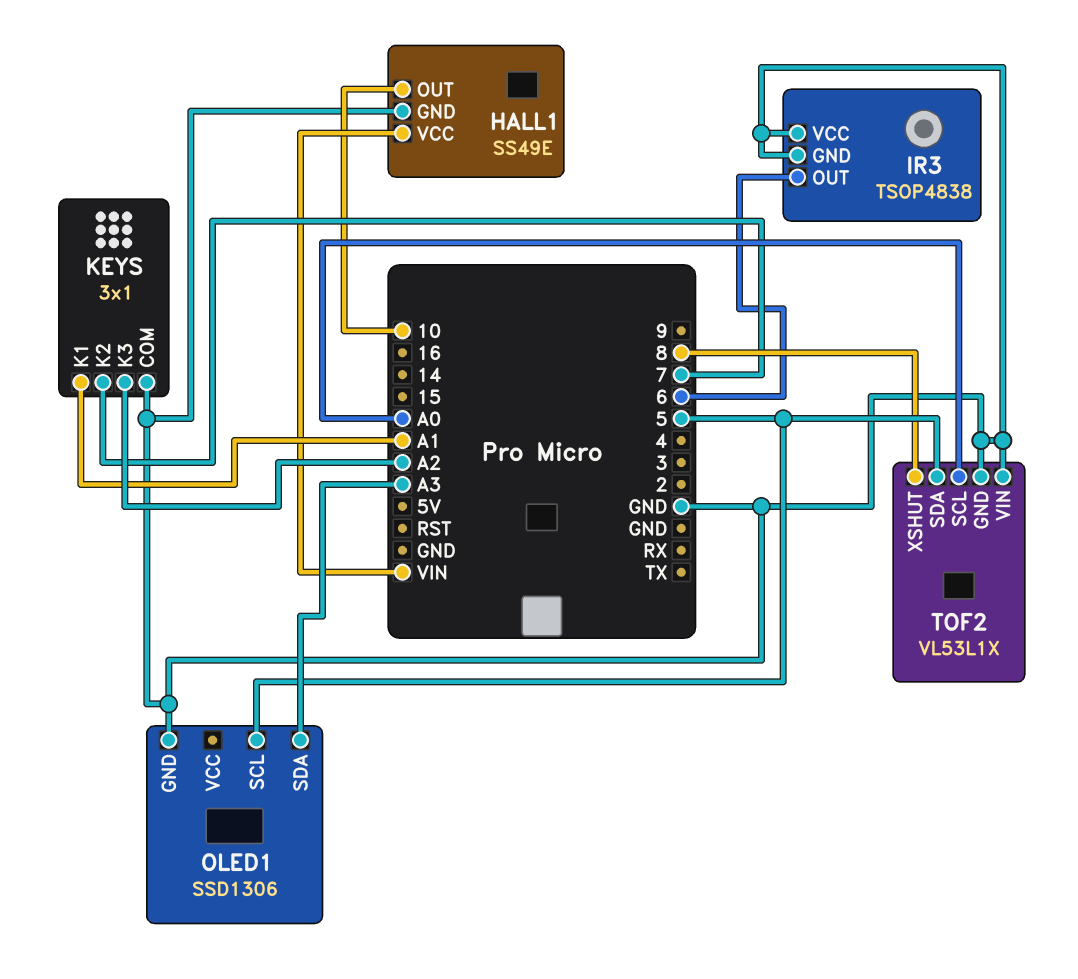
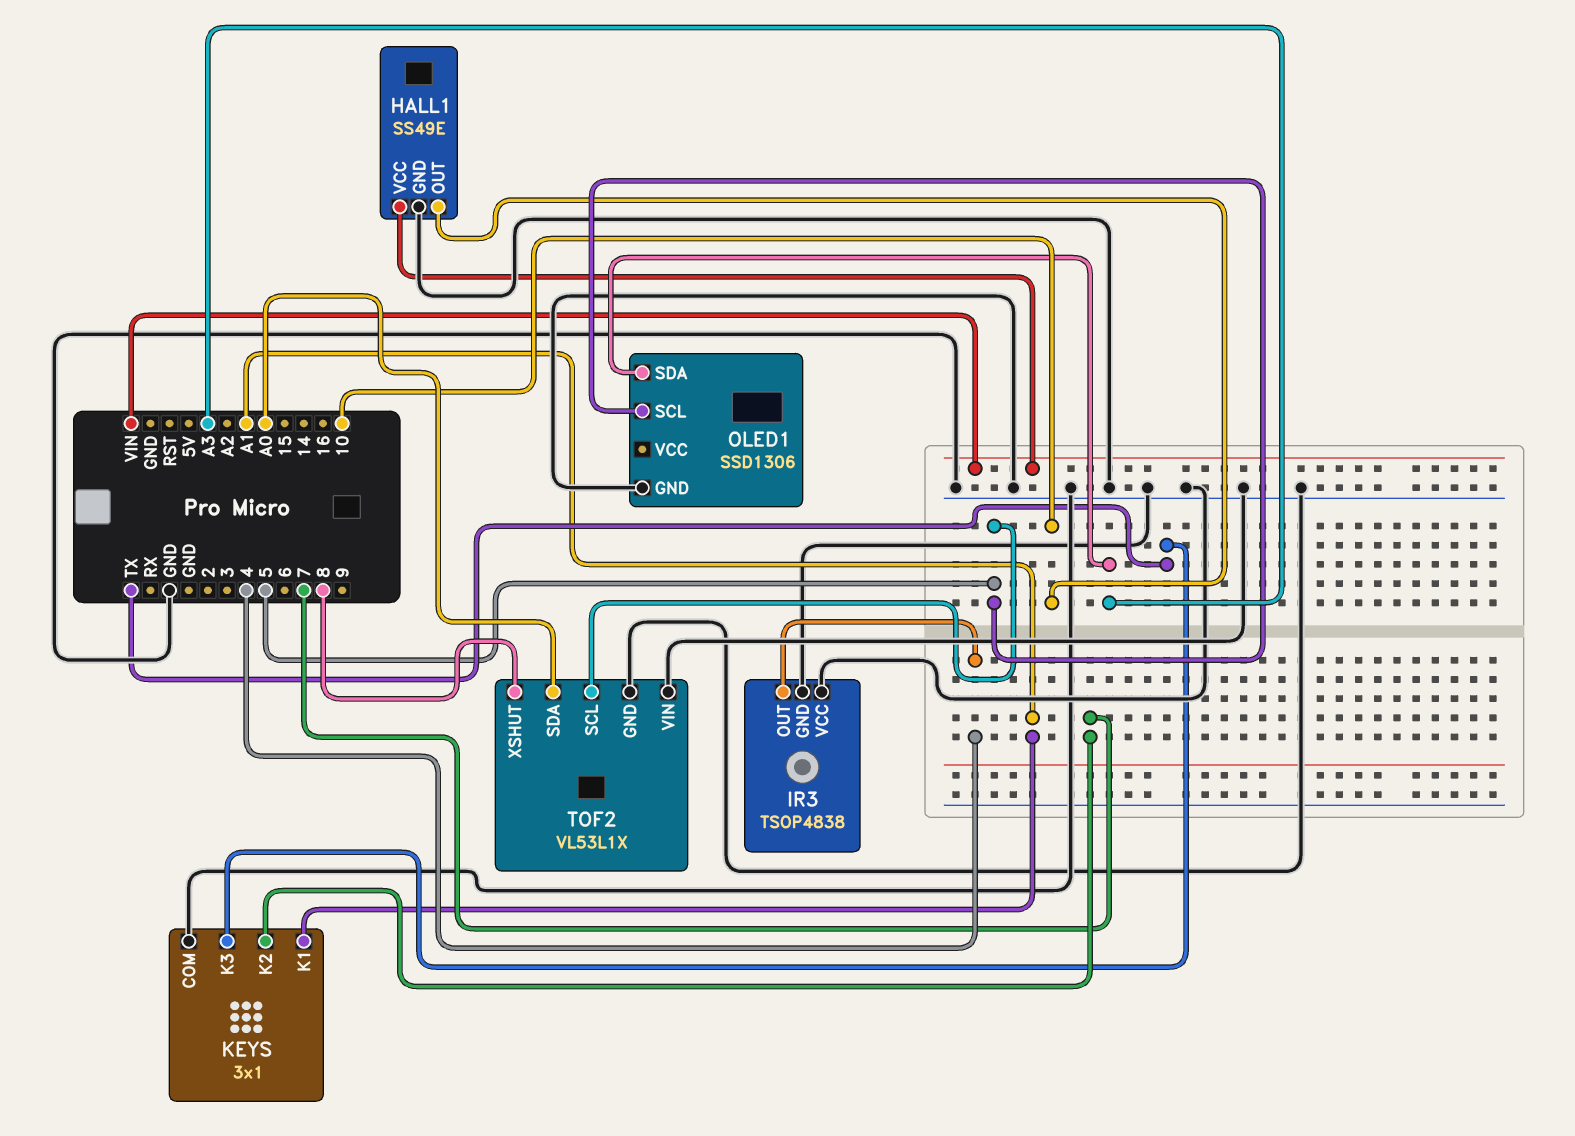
IR3 pin OUT: 6 -> 4
KEYS pin K3: A2 -> TX
TOF2 pin SCL: A0 -> 5
TOF2 pin SDA: 5 -> A0

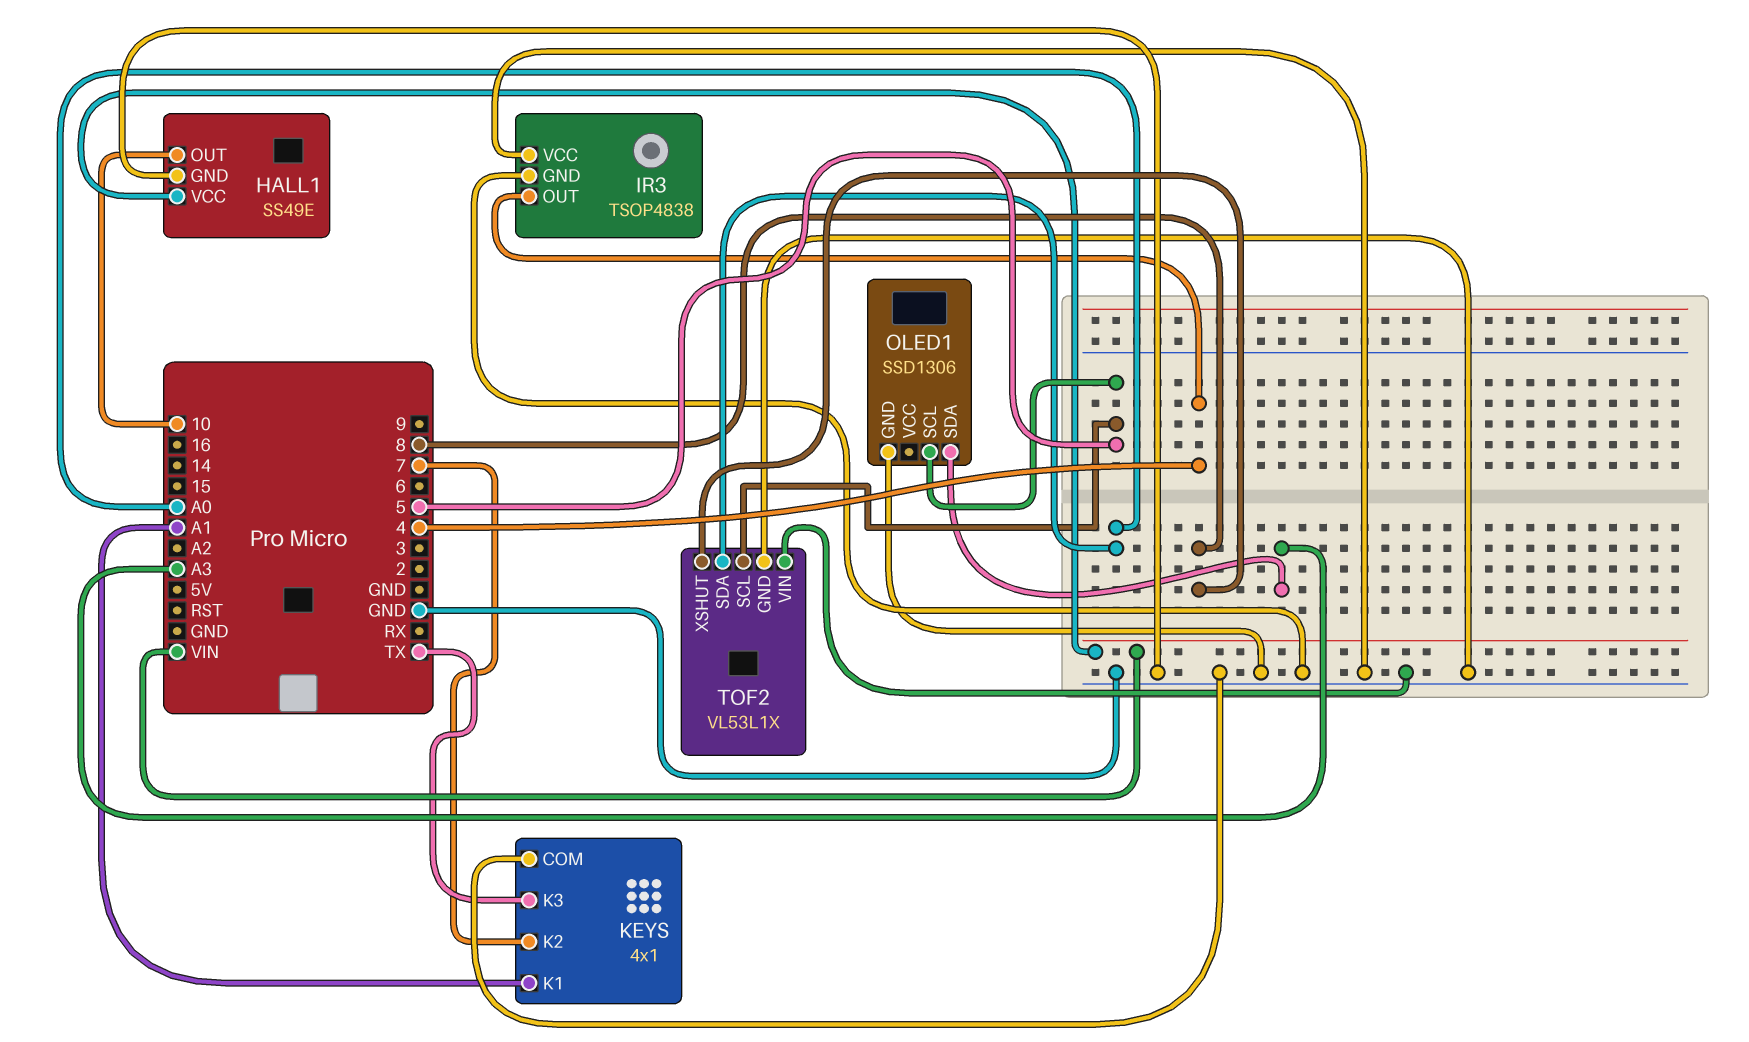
KEYS: 3x1 -> 4x1

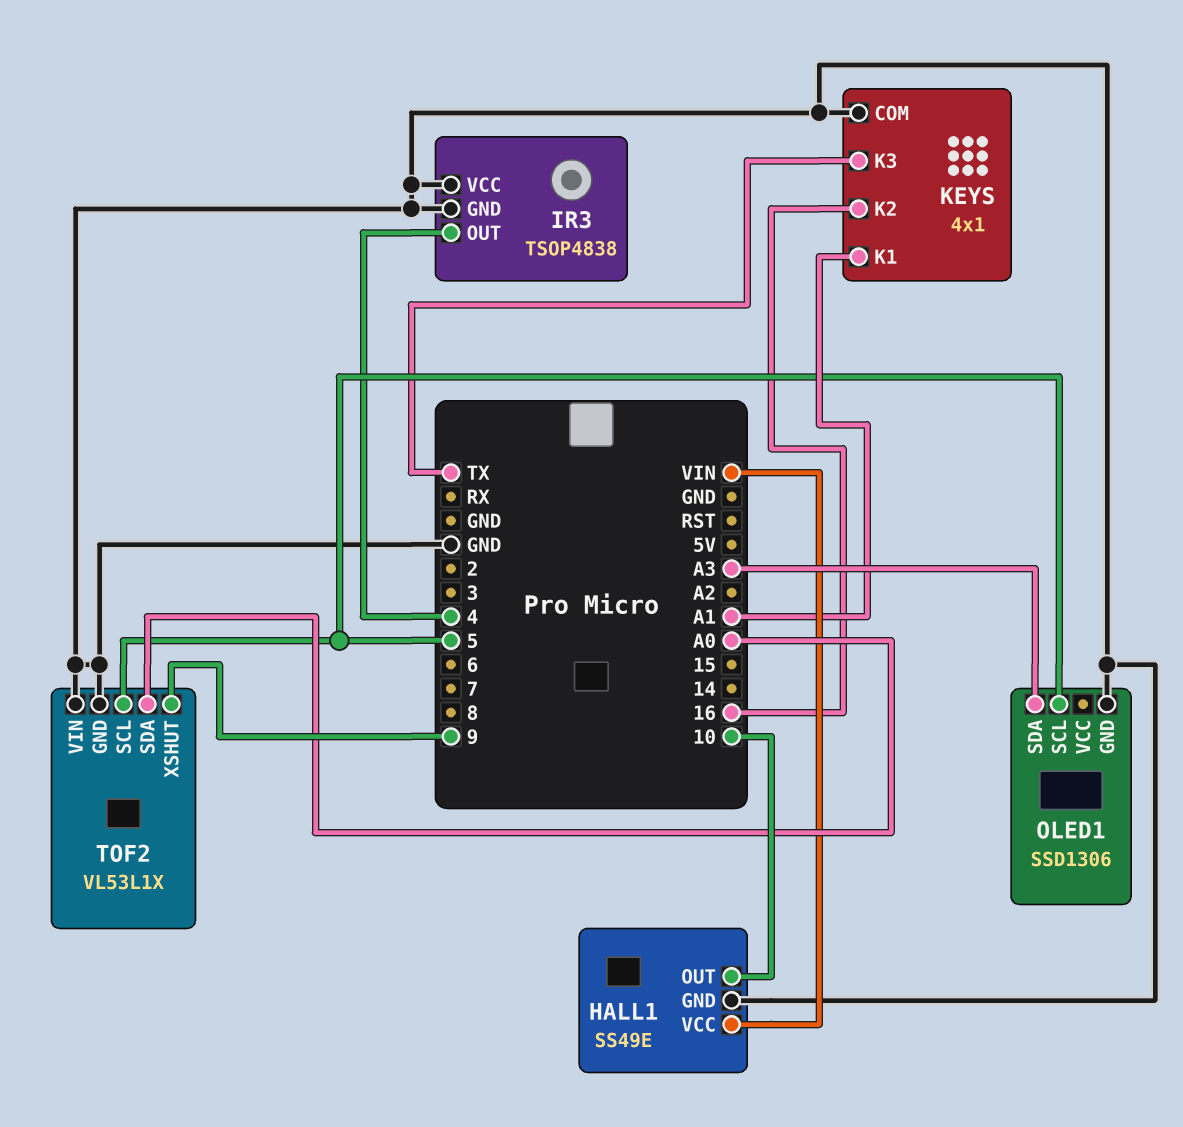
KEYS pin K2: 7 -> 16
TOF2 pin XSHUT: 8 -> 9

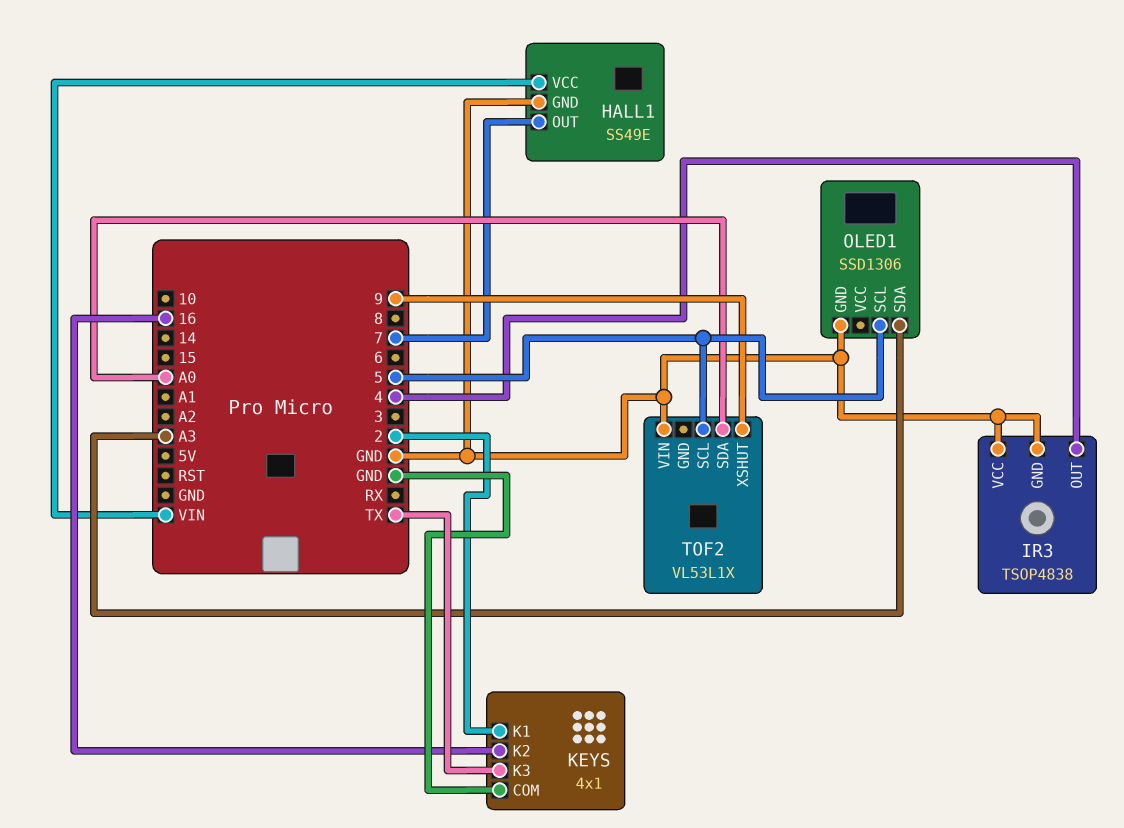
HALL1 pin OUT: 10 -> 7
KEYS pin K1: A1 -> 2
TOF2 pin GND: GND -> none

